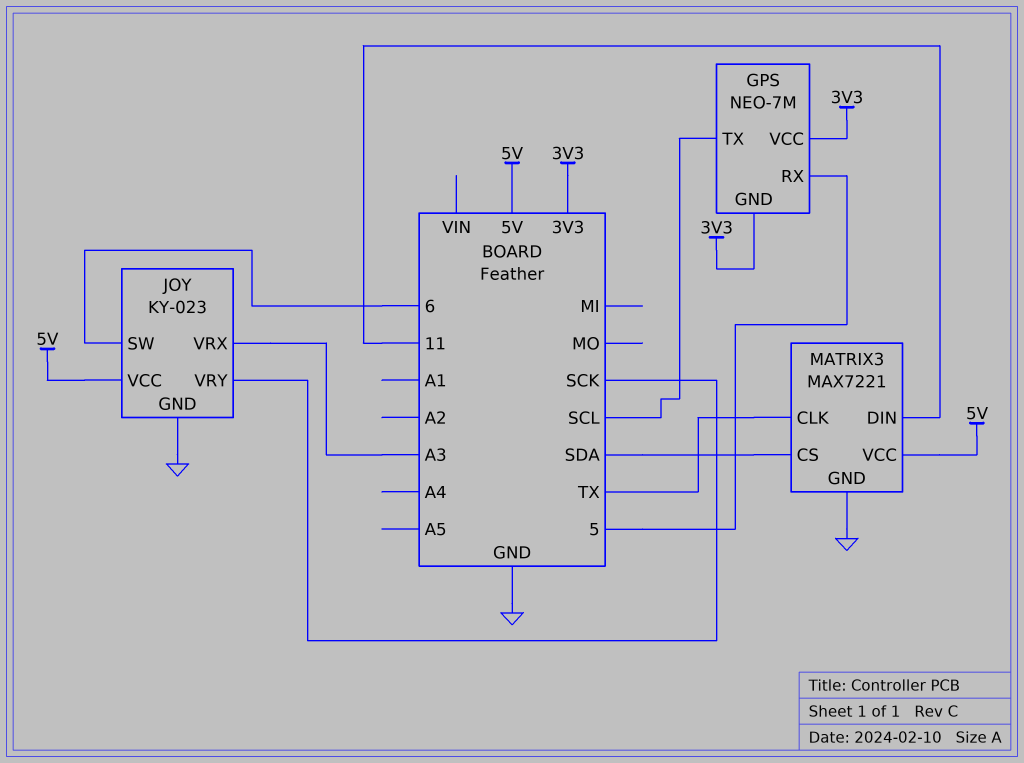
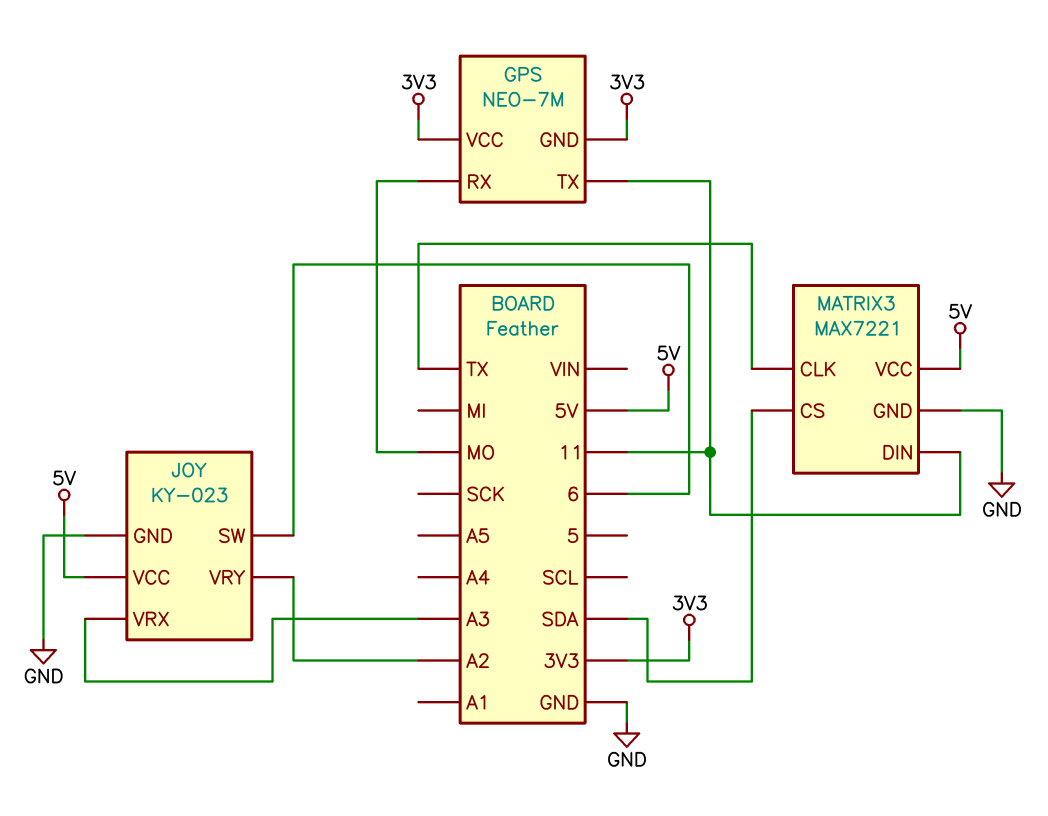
GPS pin RX: 5 -> MO
GPS pin TX: SCL -> 11
JOY pin VRY: SCK -> A2

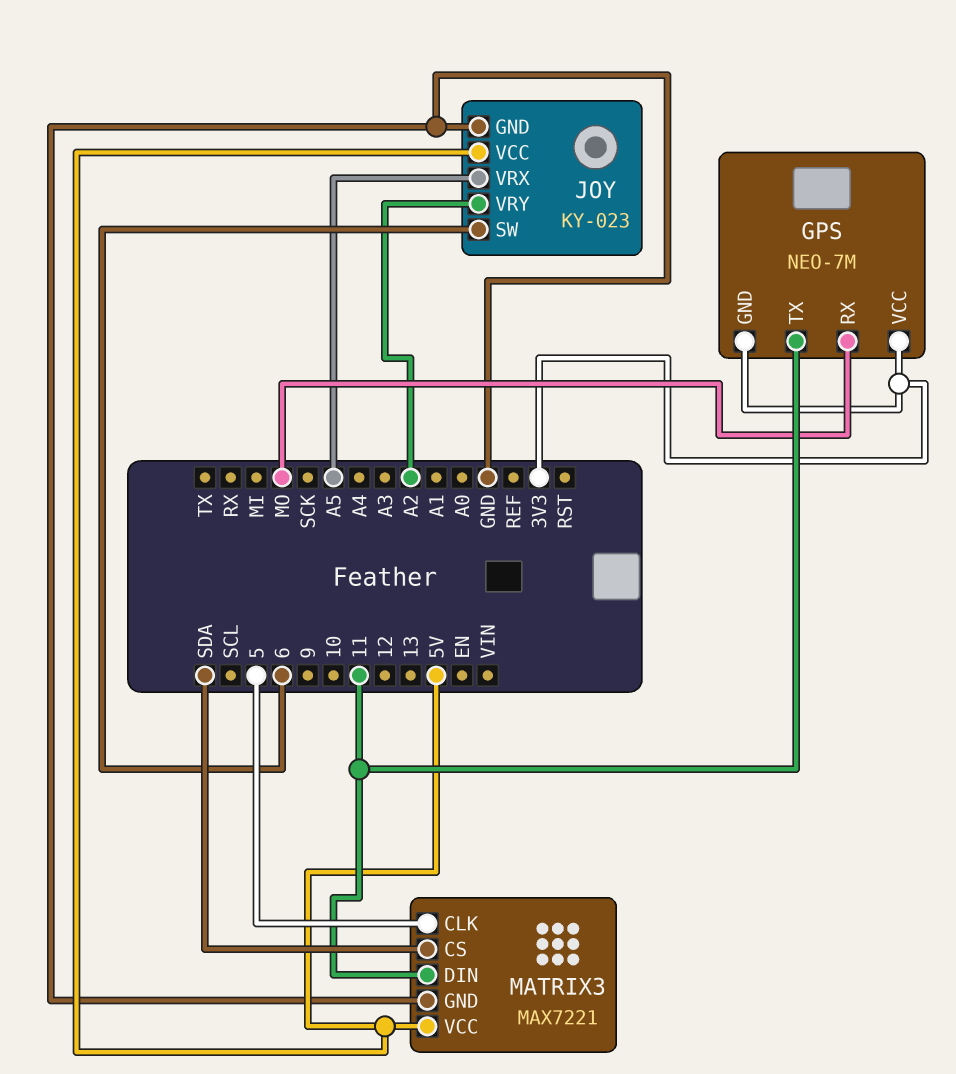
JOY pin VRX: A3 -> A5
MATRIX3 pin CLK: TX -> 5

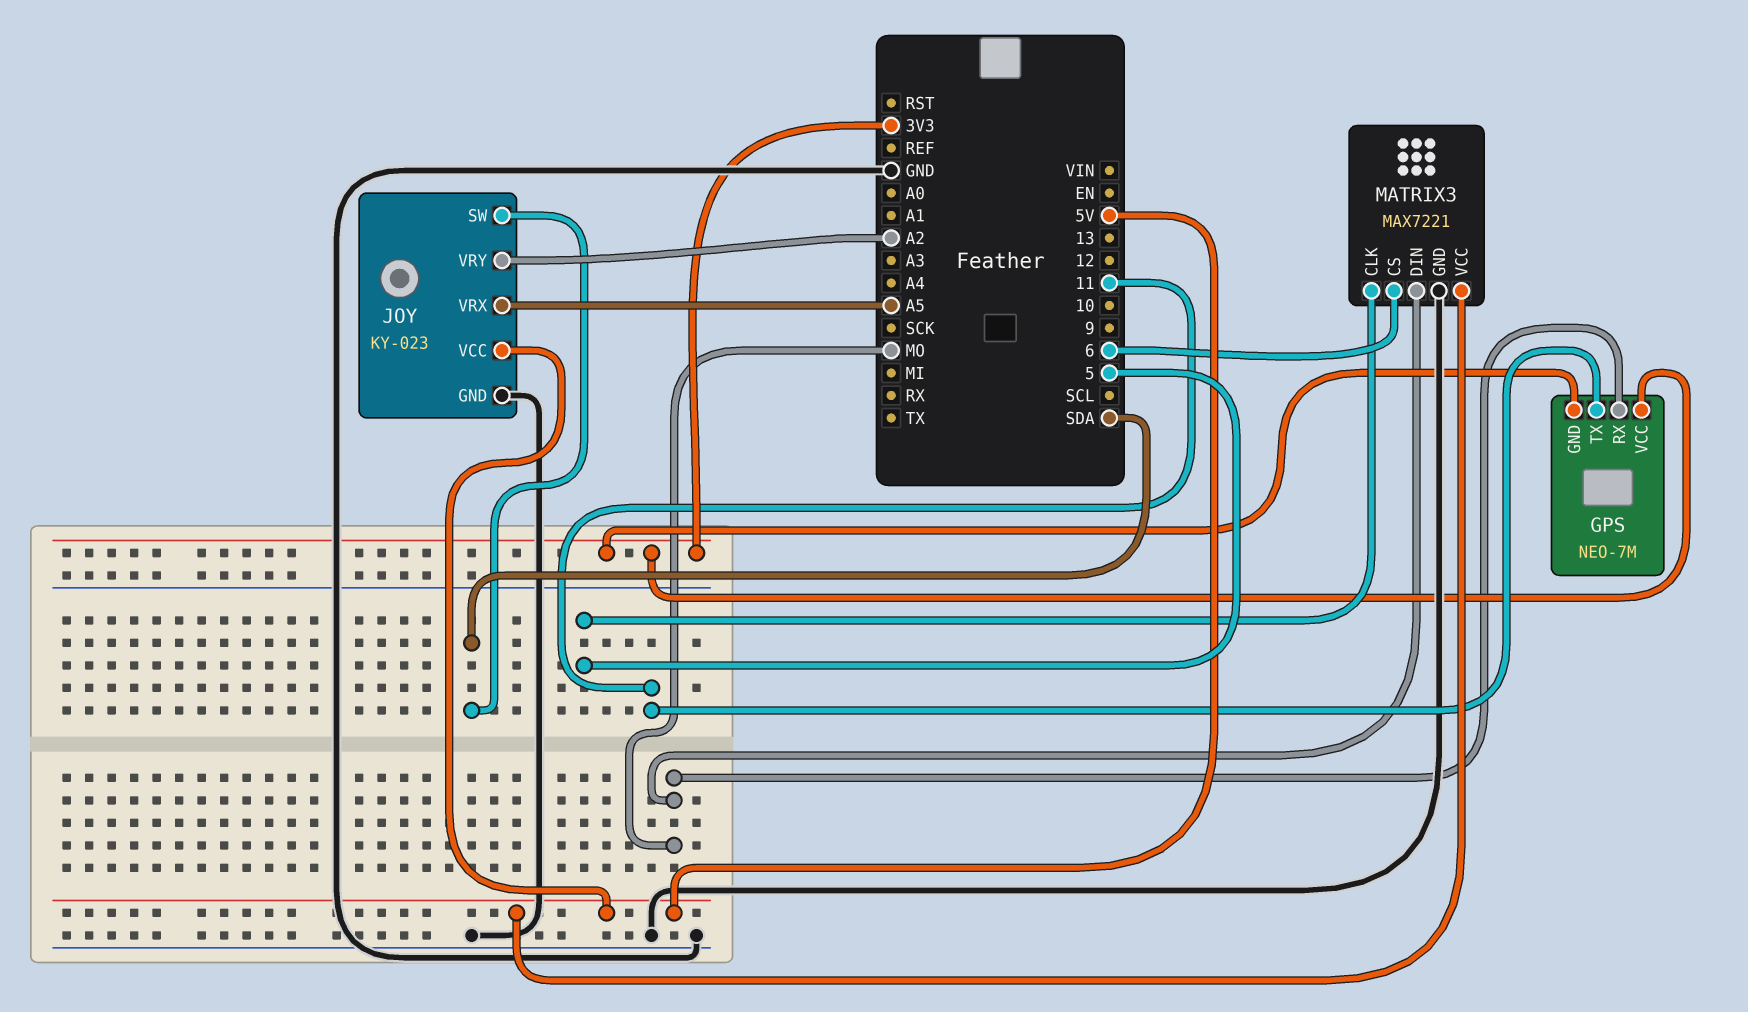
JOY pin SW: 6 -> SDA
MATRIX3 pin CS: SDA -> 6
MATRIX3 pin DIN: 11 -> MO

